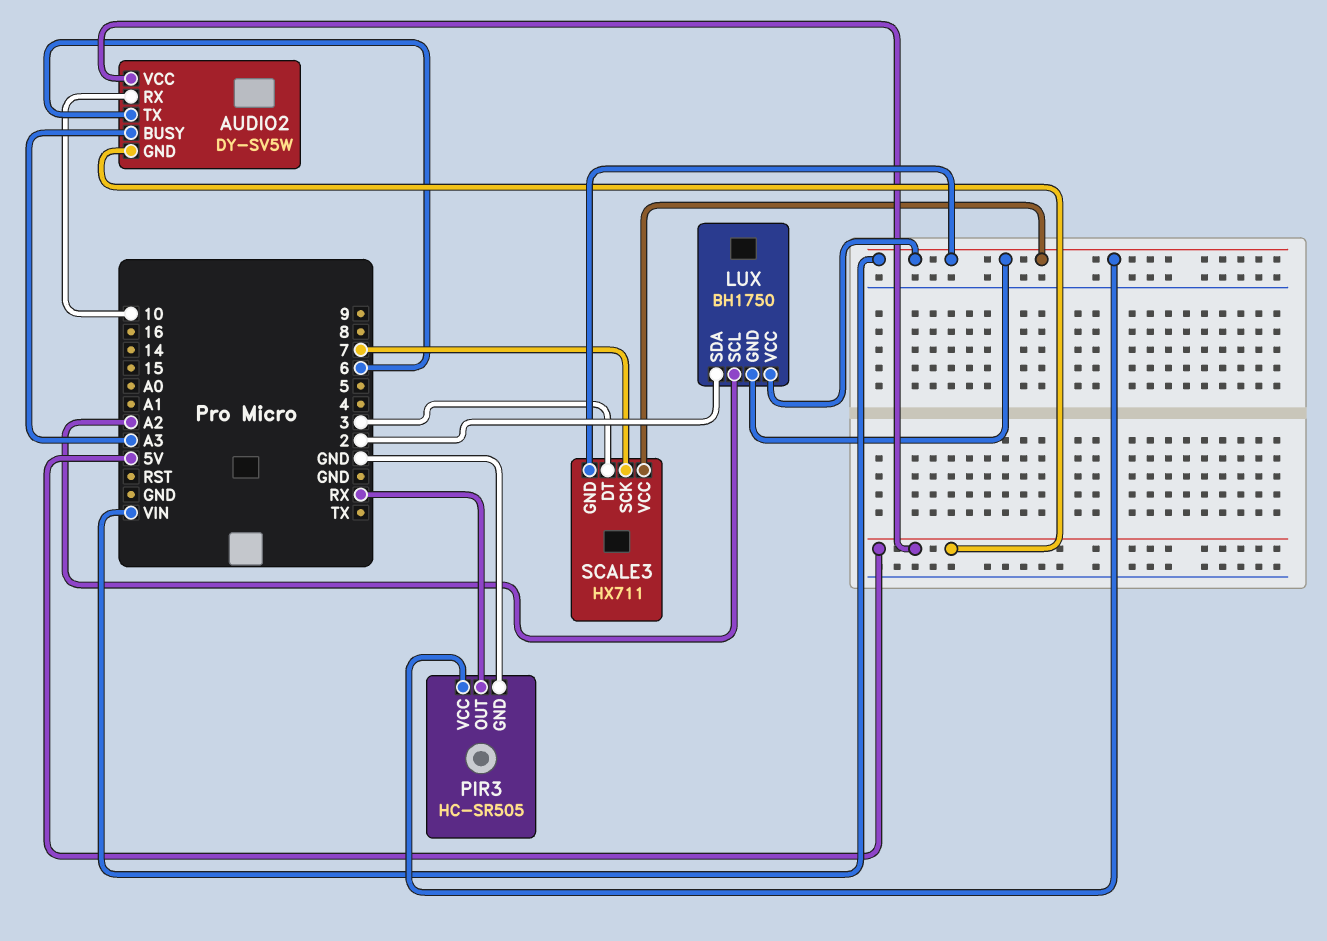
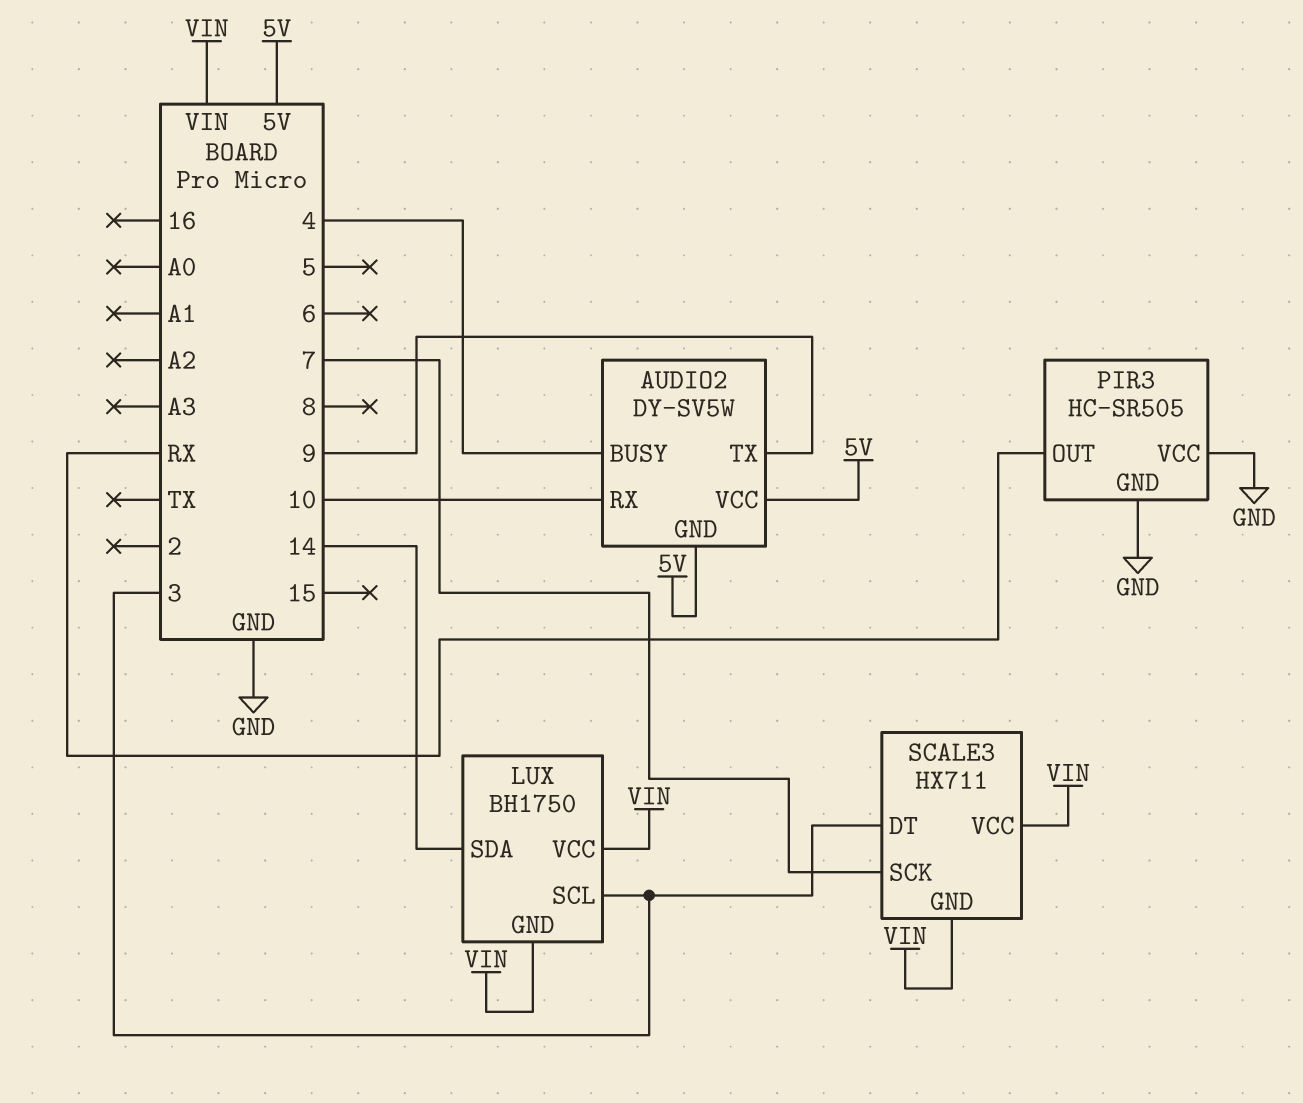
AUDIO2 pin BUSY: A3 -> 4
AUDIO2 pin TX: 6 -> 9
LUX pin SCL: A2 -> 3
LUX pin SDA: 2 -> 14
PIR3 pin VCC: VIN -> GND

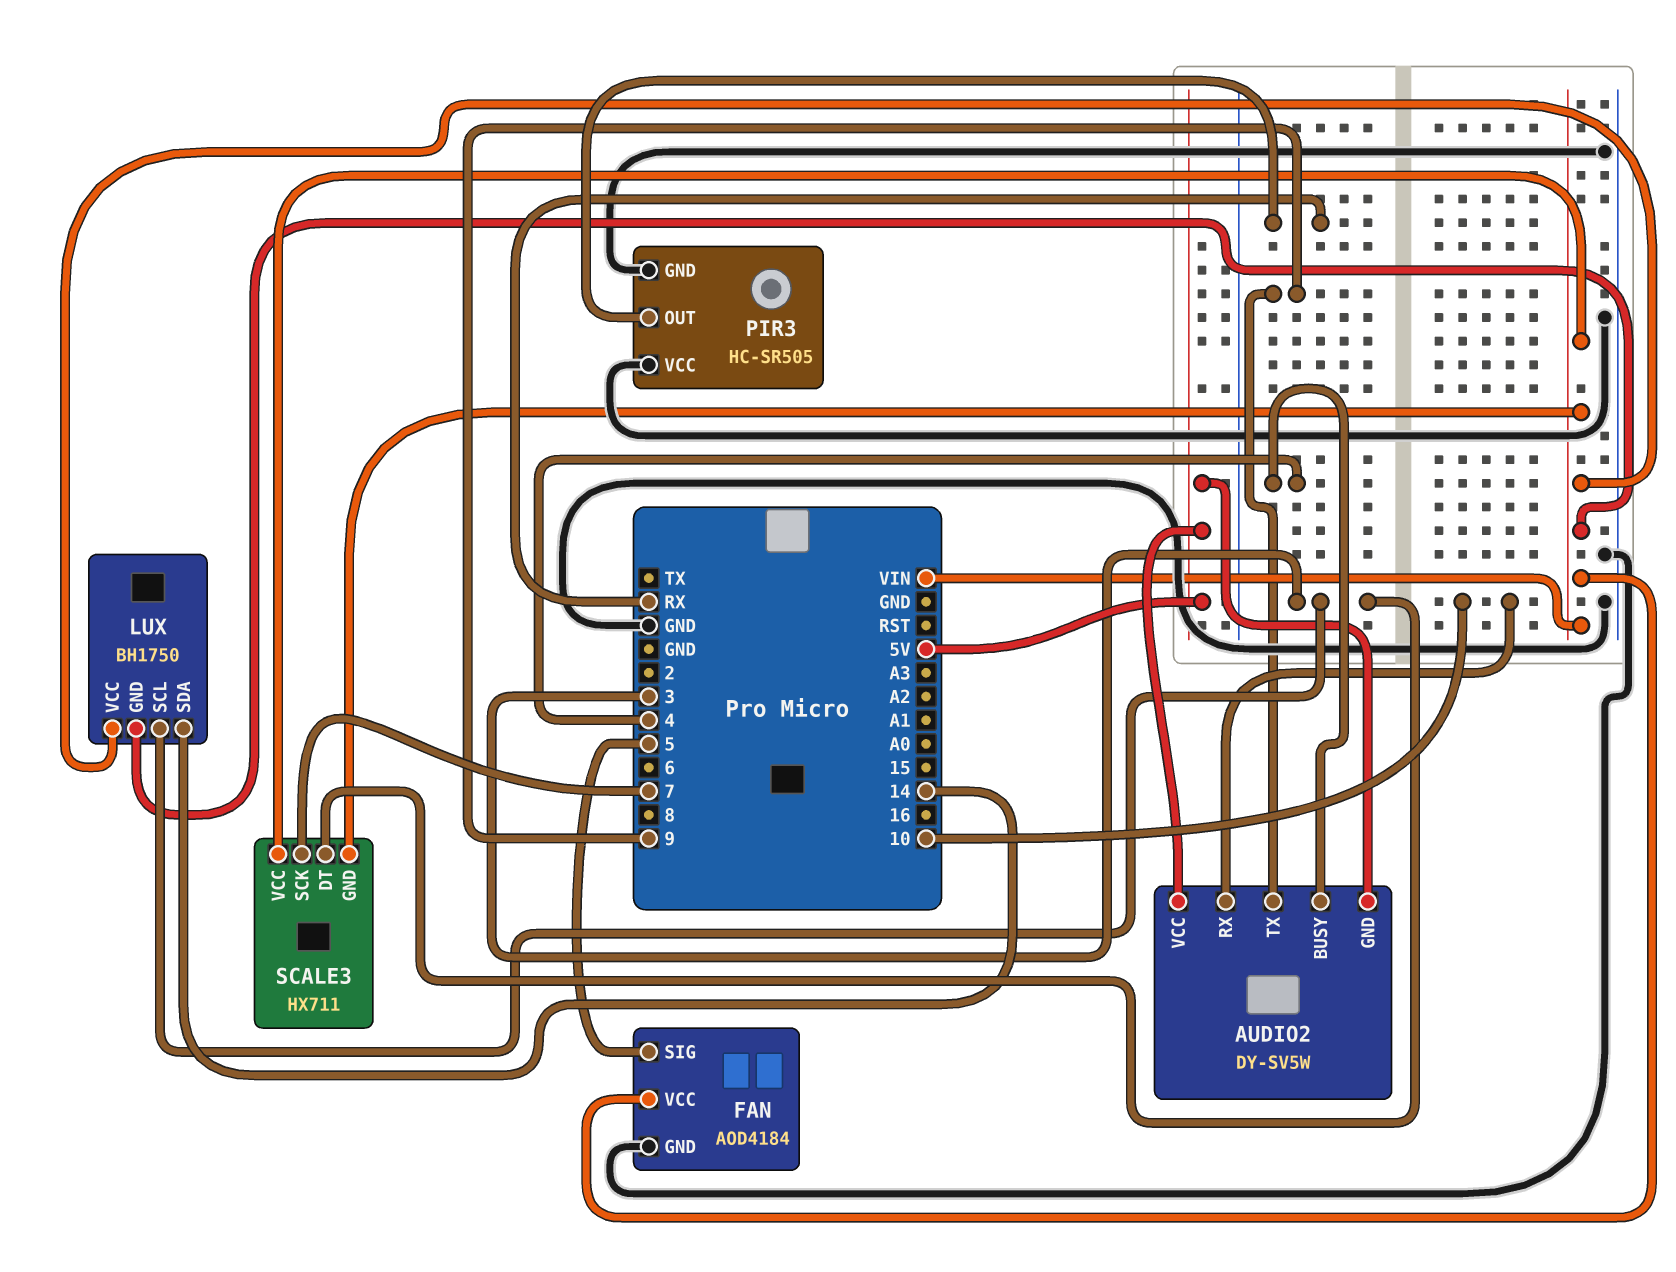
FAN: none -> AOD4184
FAN pin GND: none -> GND
FAN pin SIG: none -> 5
FAN pin VCC: none -> VIN

